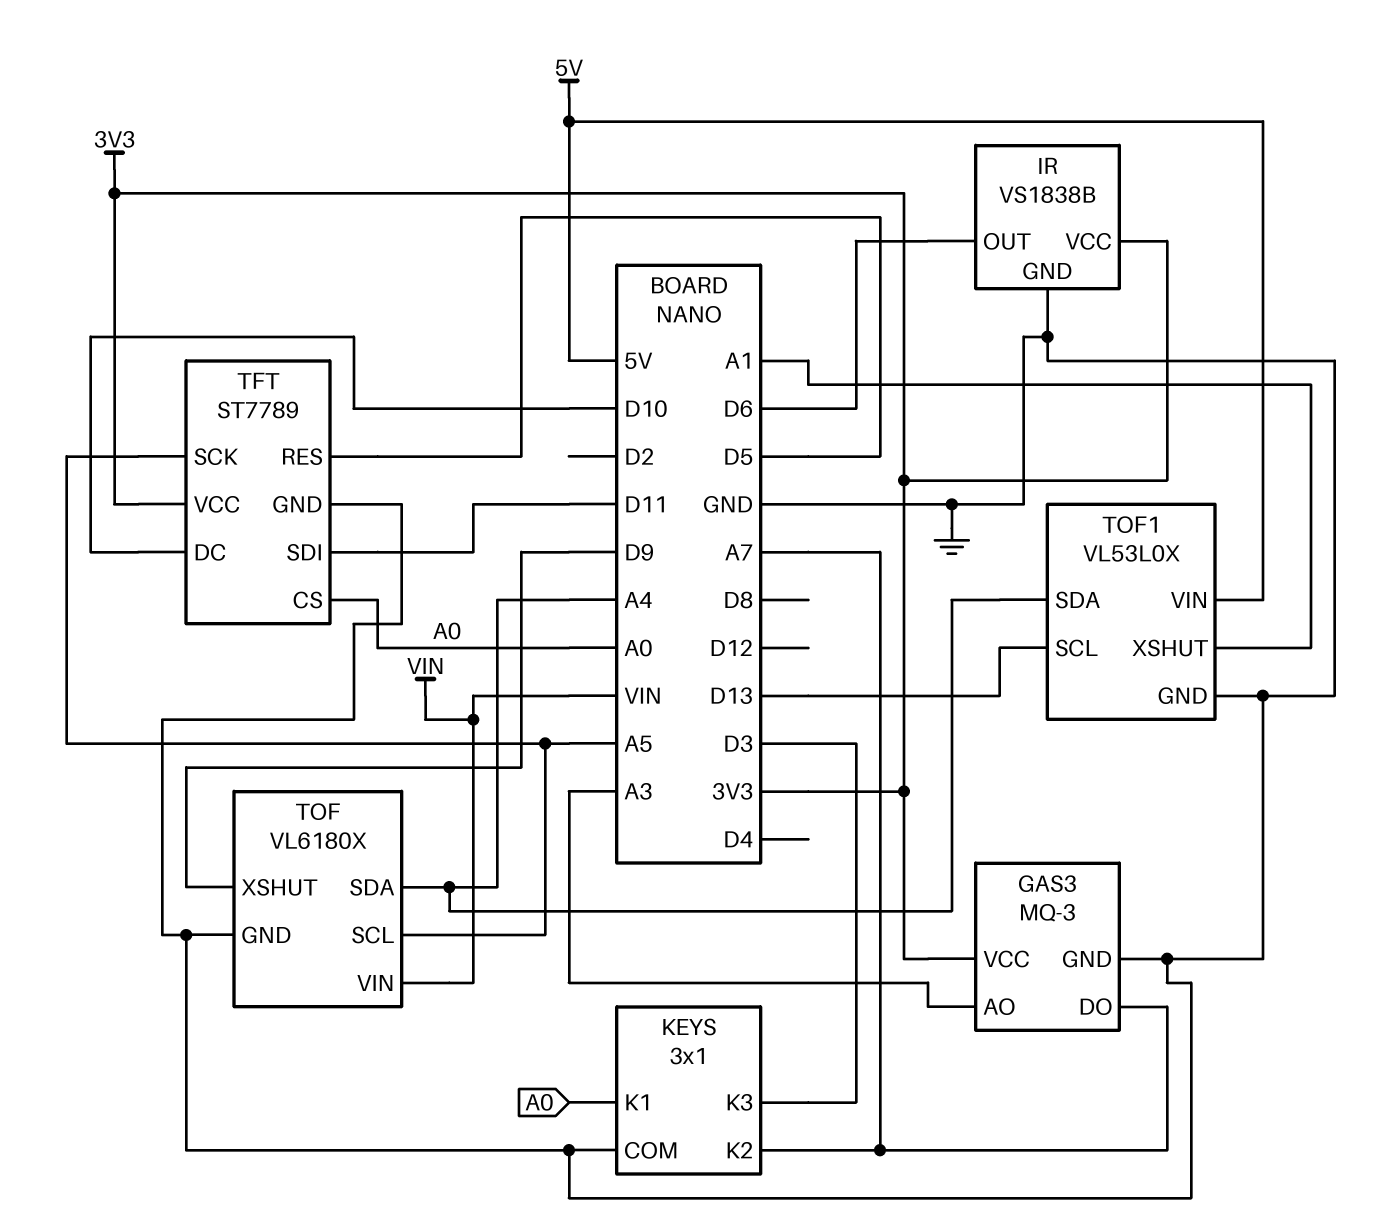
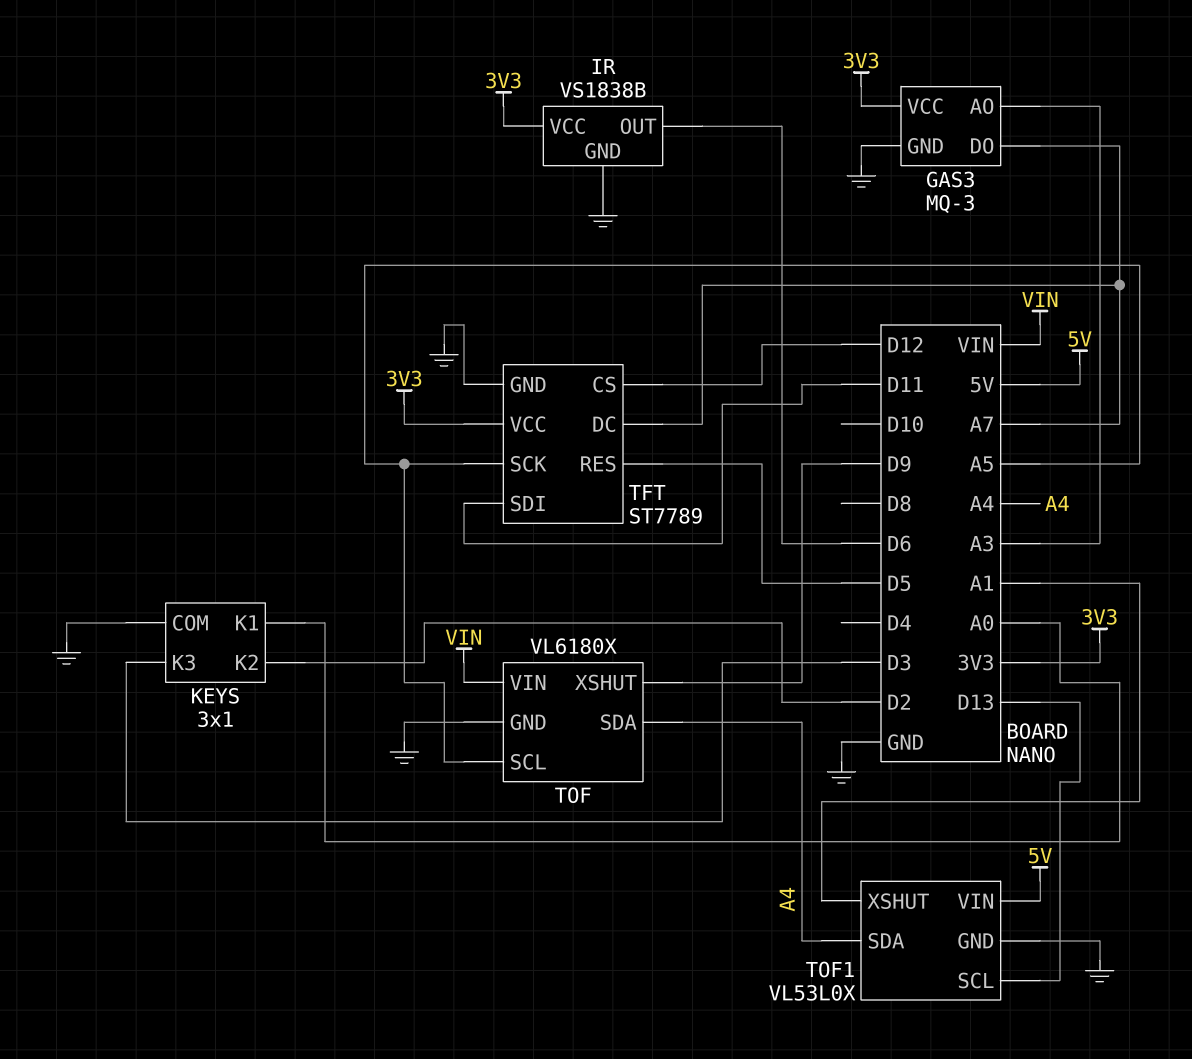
KEYS pin K2: A7 -> D2
TFT pin CS: A0 -> D12
TFT pin DC: D10 -> A7

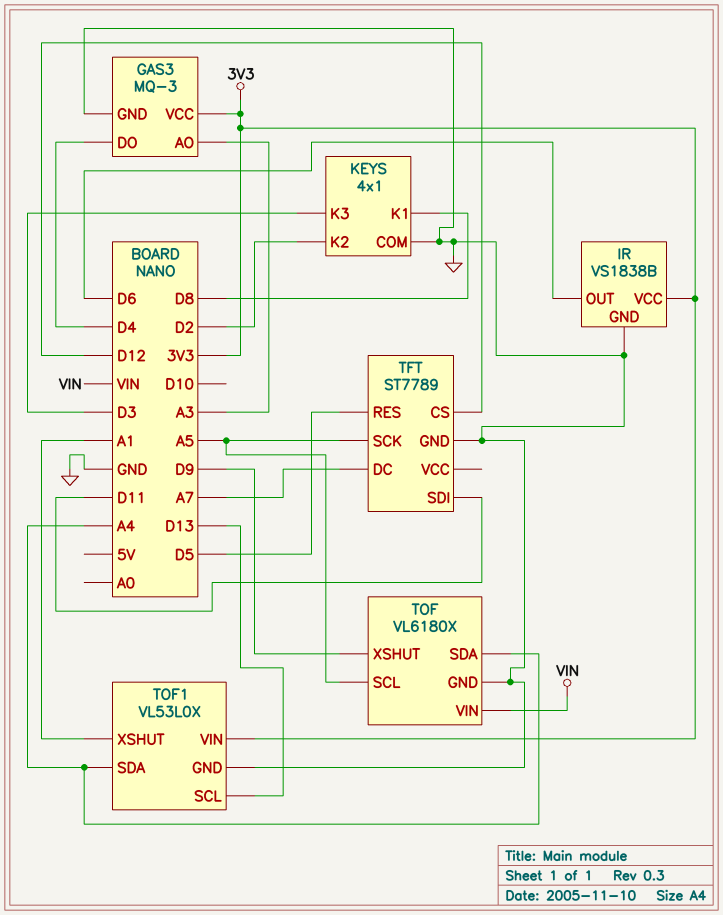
GAS3 pin DO: A7 -> D4
KEYS: 3x1 -> 4x1
KEYS pin K1: A0 -> D8
TFT pin VCC: 3V3 -> none
TOF1 pin VIN: 5V -> 3V3

